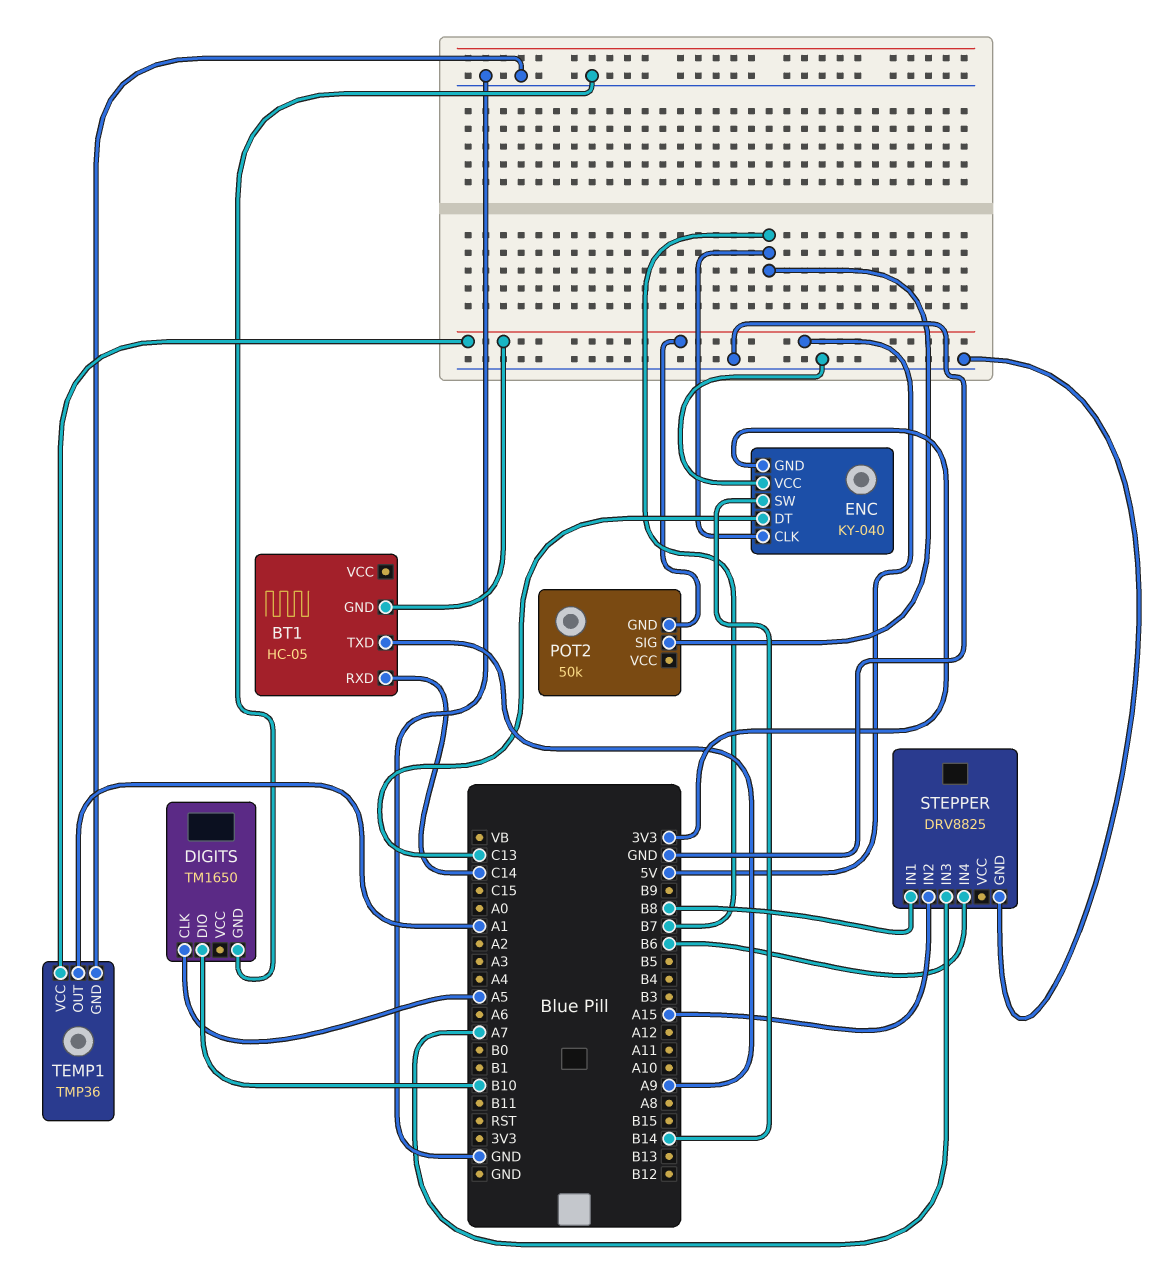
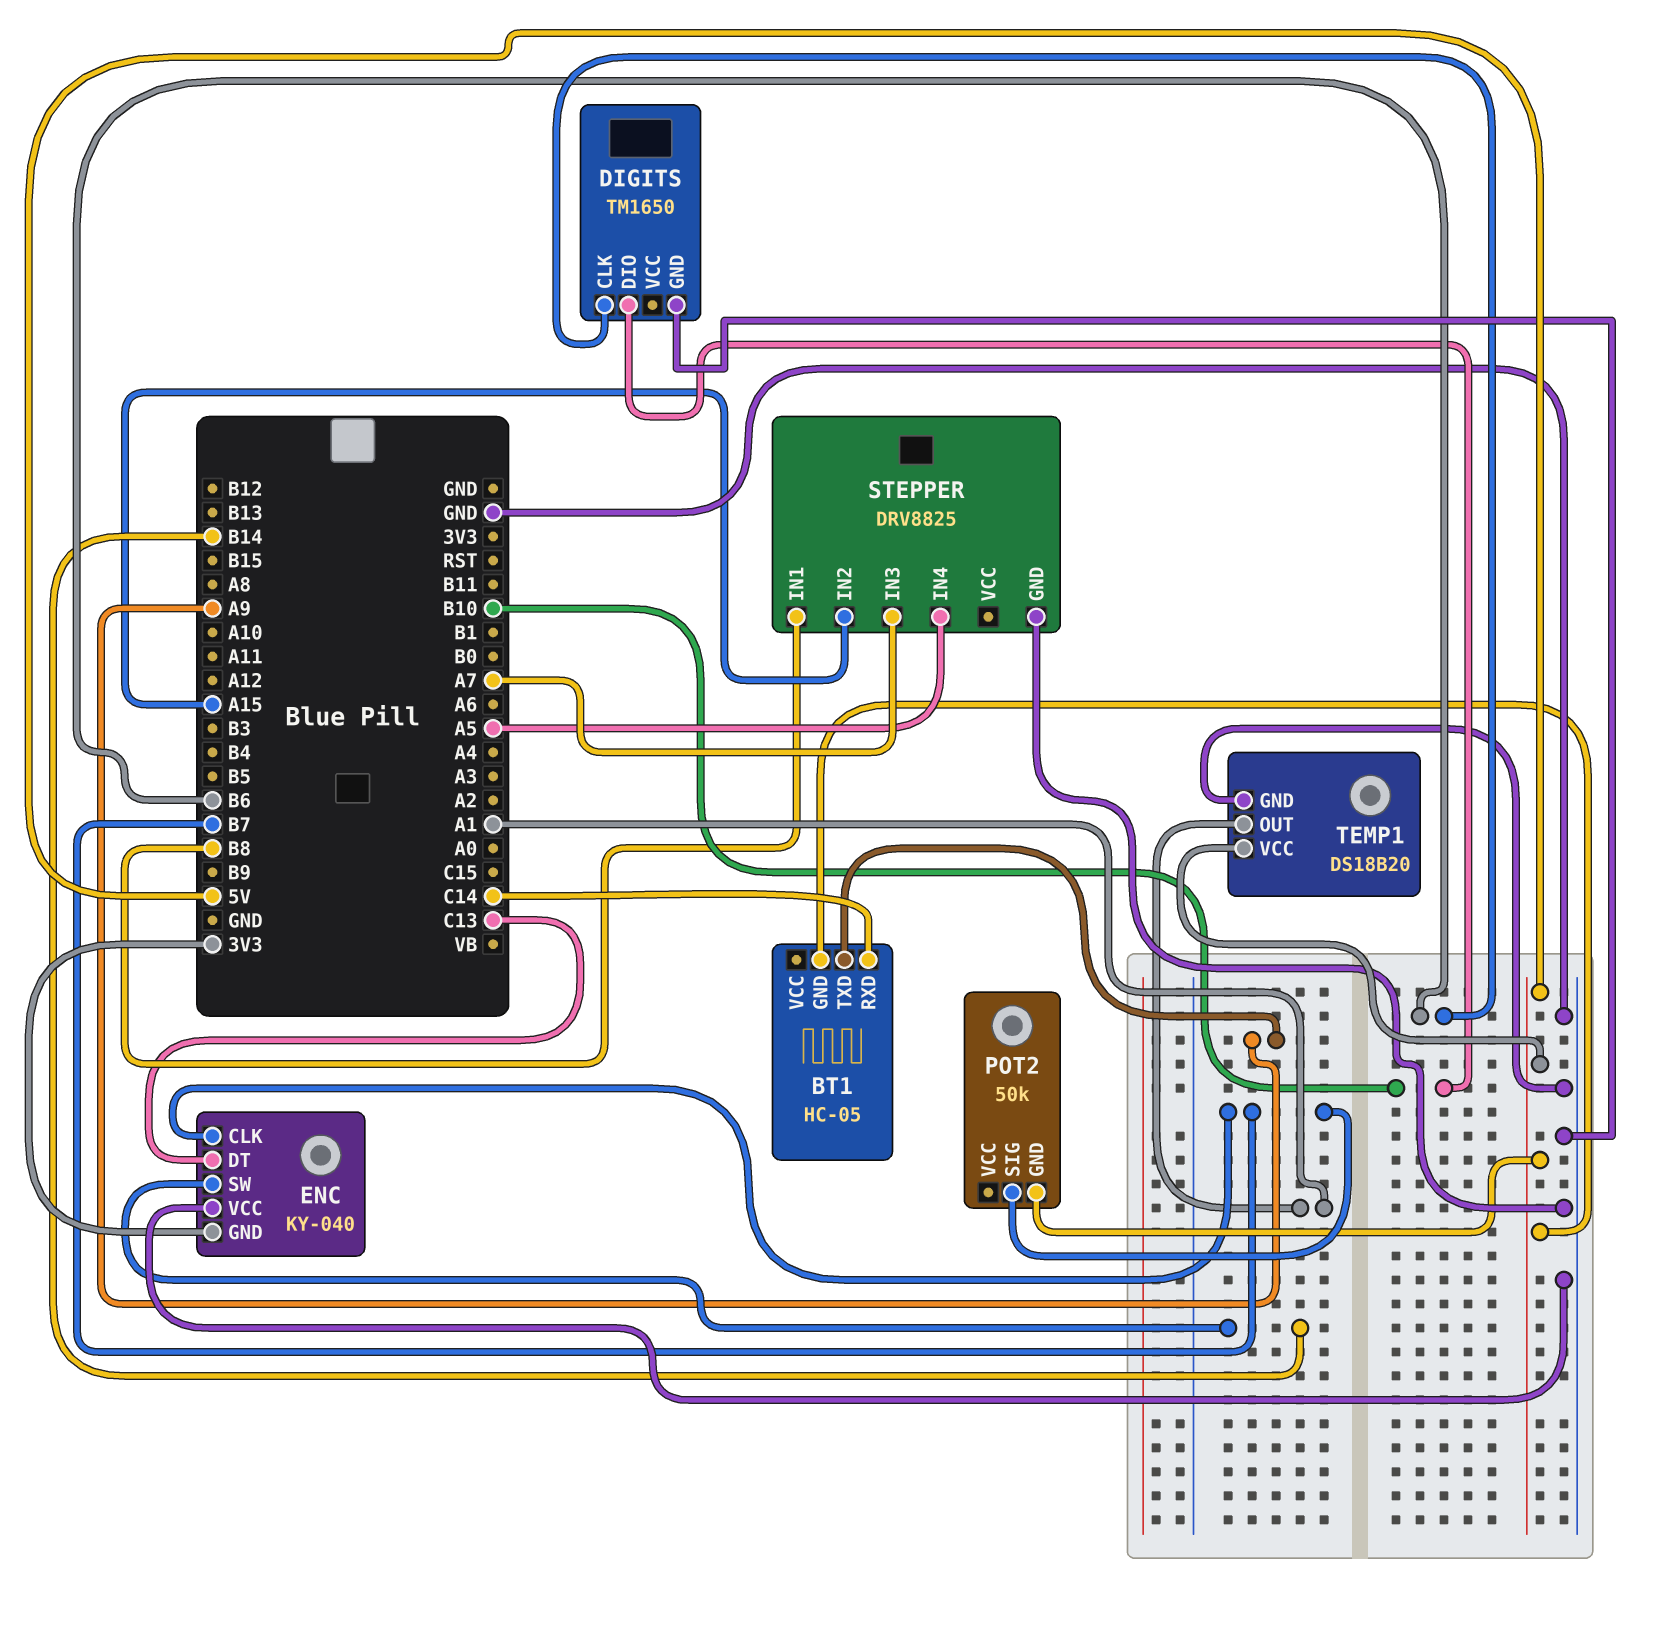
DIGITS pin CLK: A5 -> B6
STEPPER pin IN4: B6 -> A5
TEMP1: TMP36 -> DS18B20

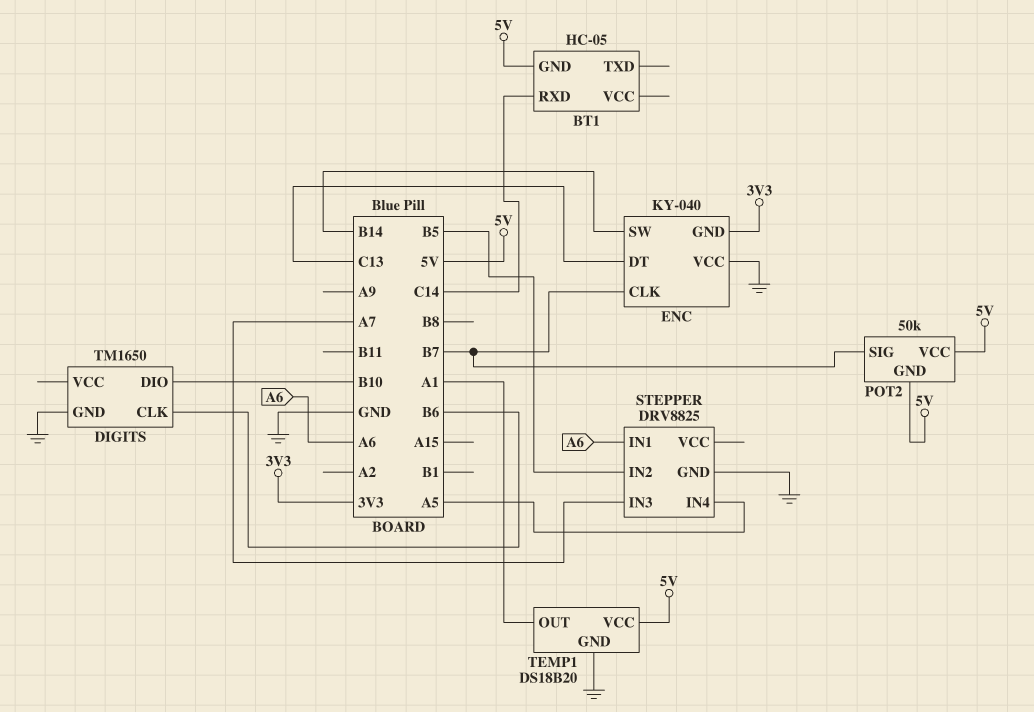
BT1 pin TXD: A9 -> none
POT2 pin VCC: none -> 5V
STEPPER pin IN1: B8 -> A6
STEPPER pin IN2: A15 -> B5

